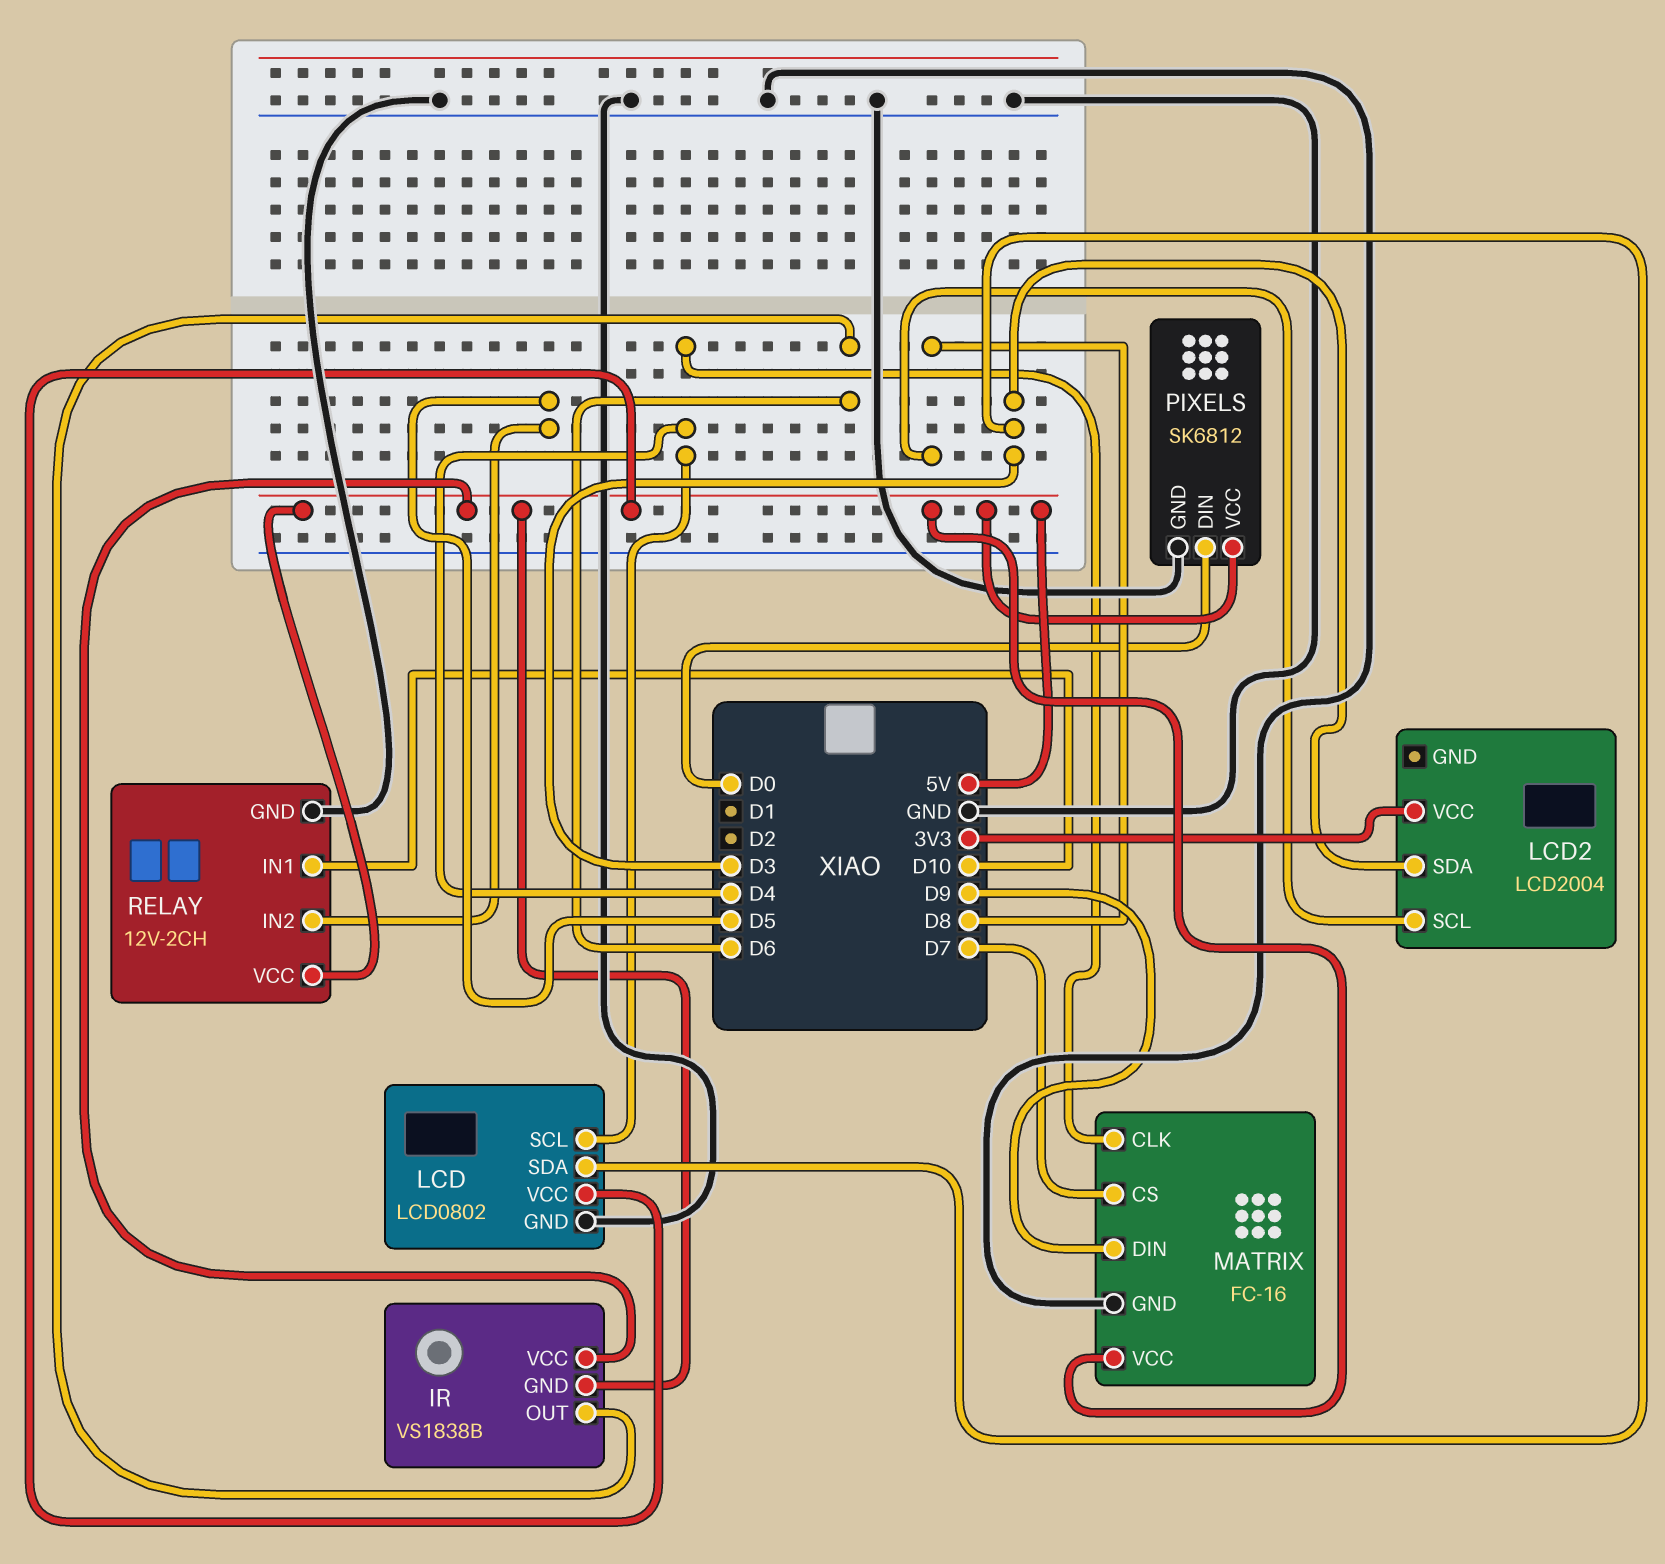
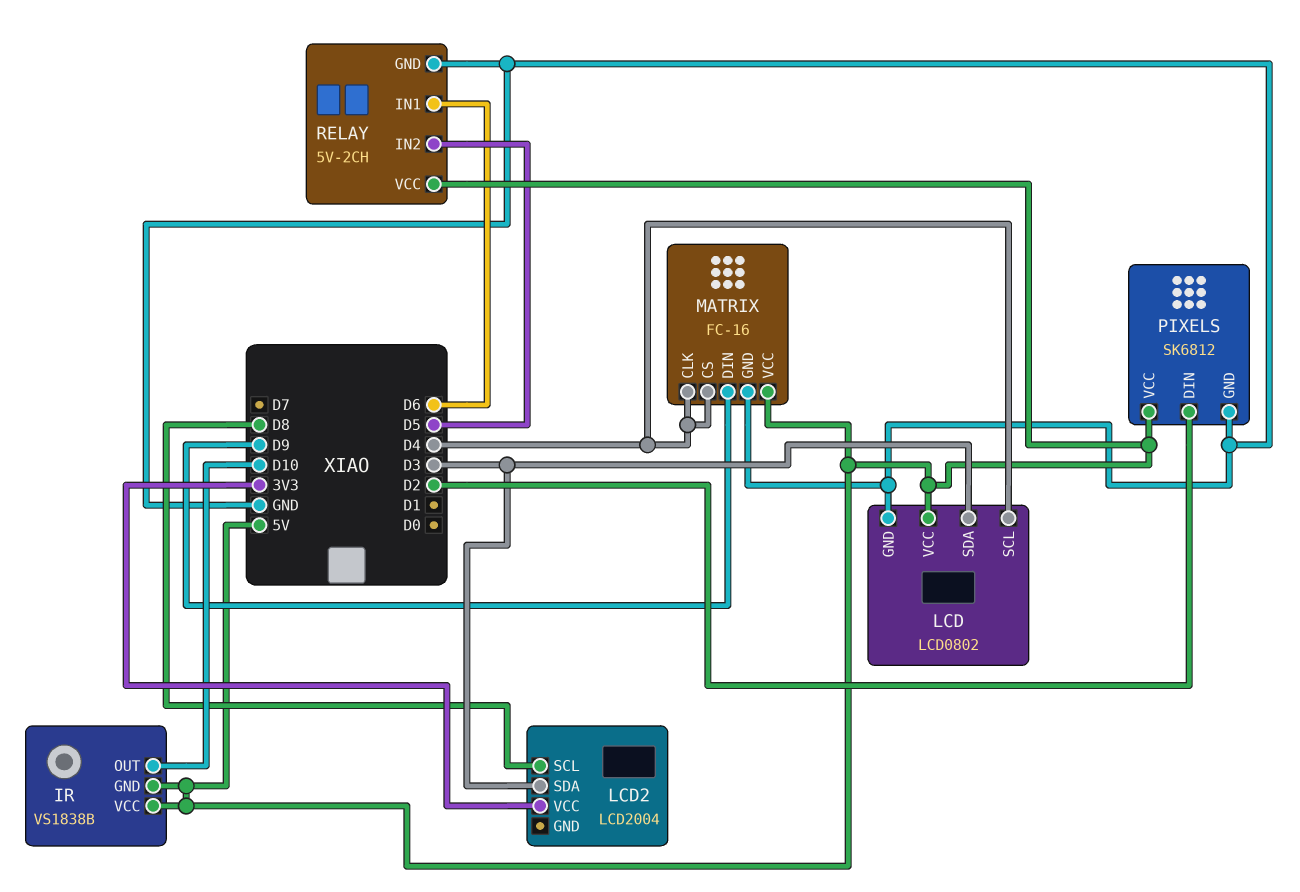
IR pin OUT: D6 -> D10
MATRIX pin CS: D7 -> D4
PIXELS pin DIN: D0 -> D2
RELAY: 12V-2CH -> 5V-2CH
RELAY pin IN1: D10 -> D6

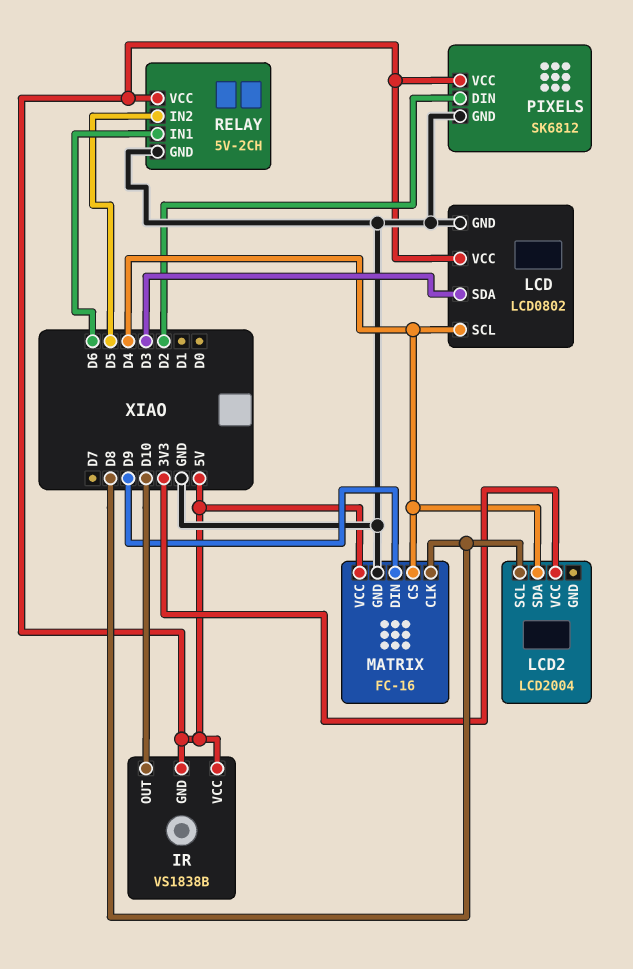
LCD2 pin SDA: D3 -> D4
MATRIX pin CLK: D4 -> D8

